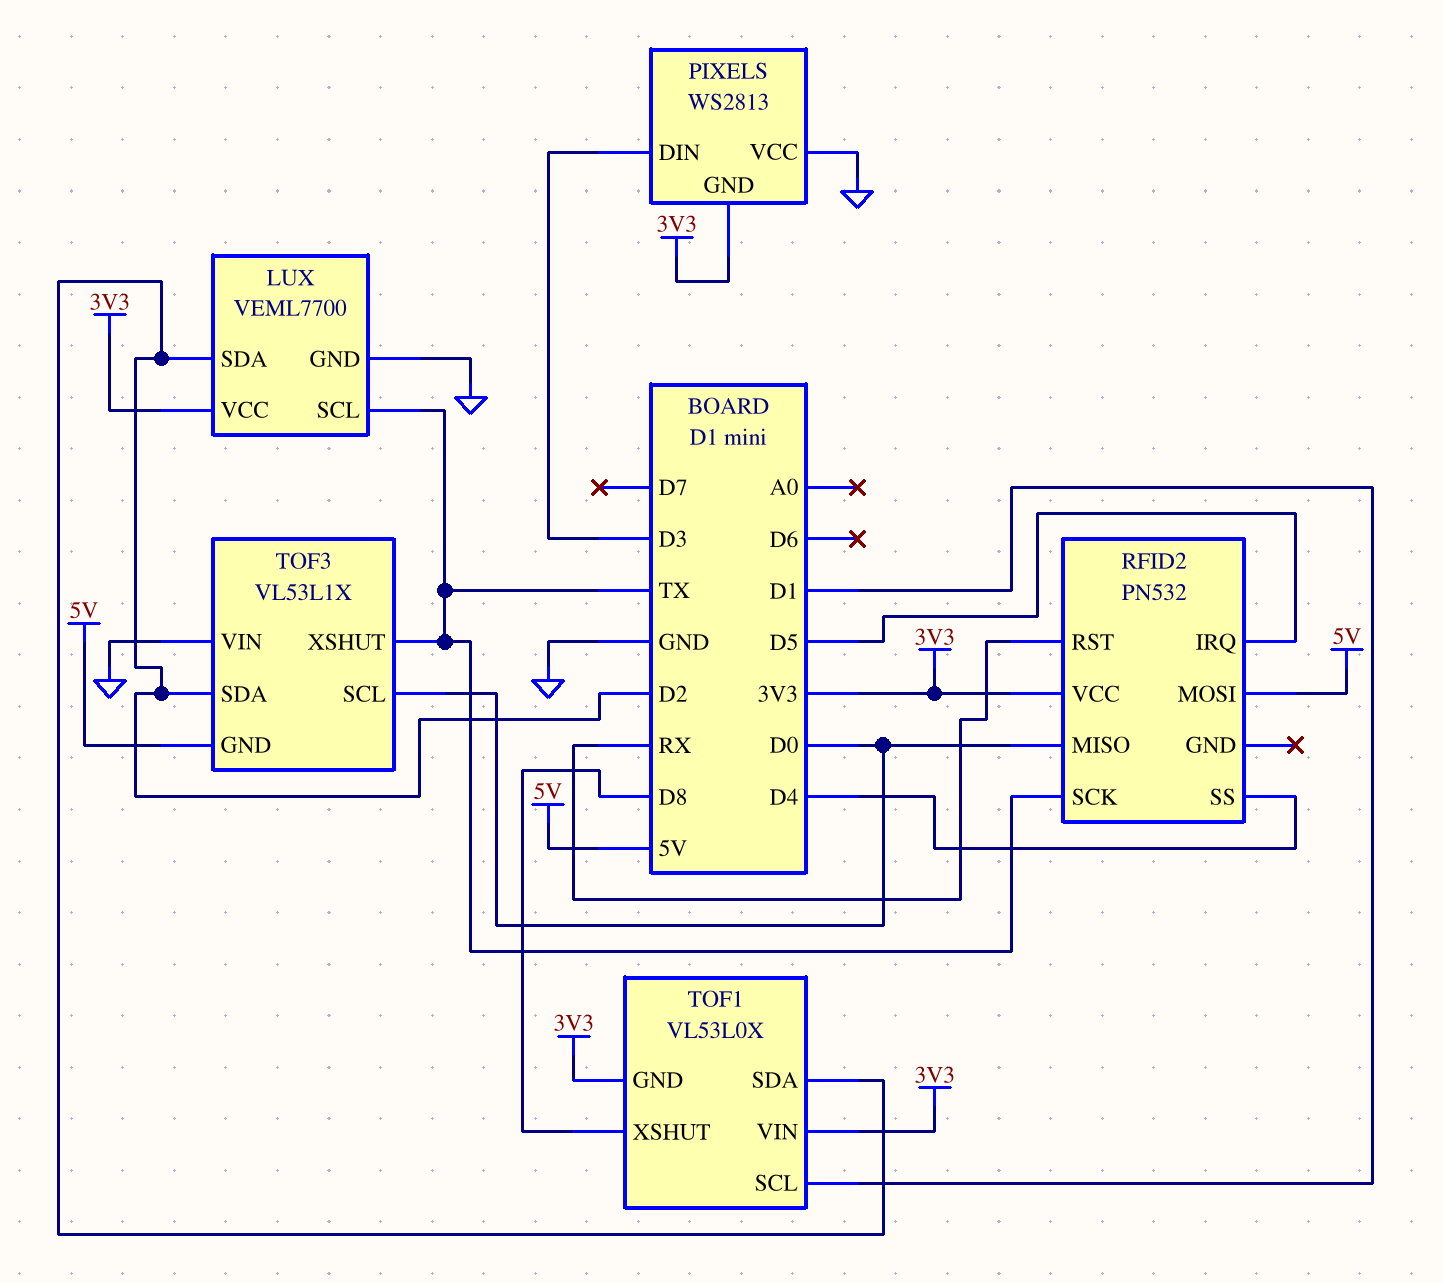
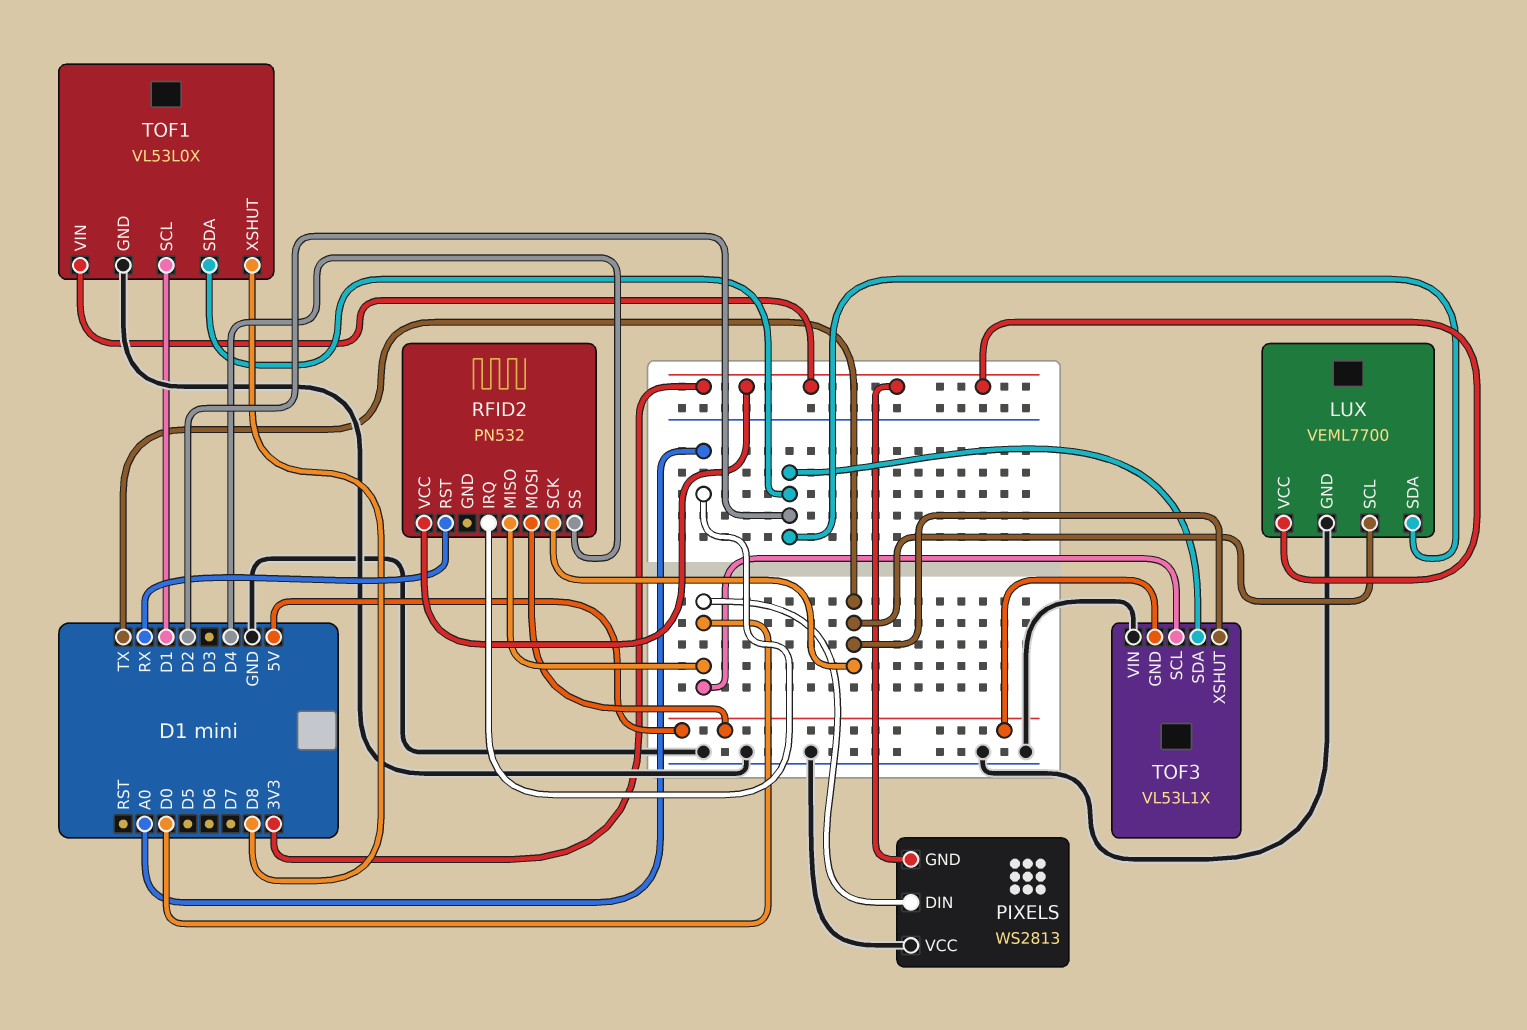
PIXELS pin DIN: D3 -> D0
RFID2 pin IRQ: D5 -> A0
TOF1 pin GND: 3V3 -> GND

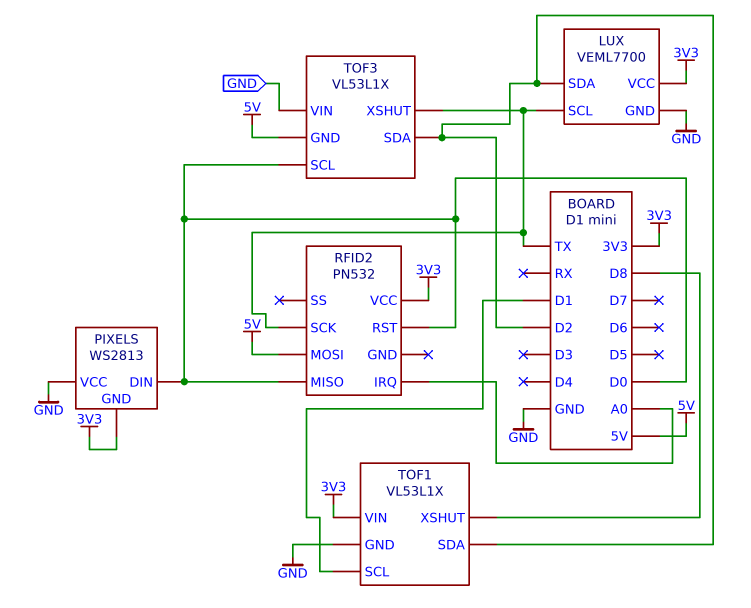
RFID2 pin RST: RX -> D0
RFID2 pin SS: D4 -> none
TOF1: VL53L0X -> VL53L1X

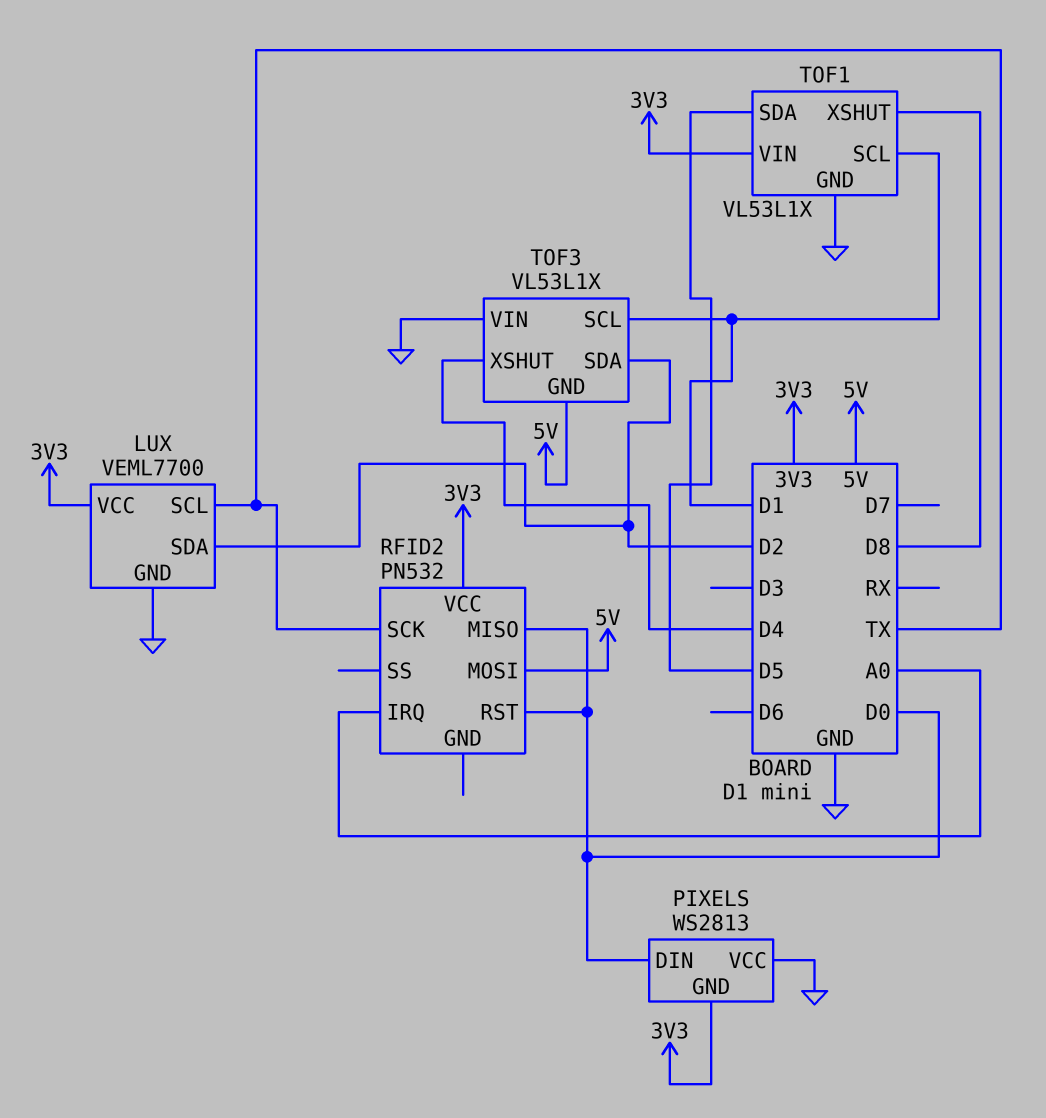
TOF1 pin SDA: D2 -> D5
TOF3 pin SCL: D0 -> D1
TOF3 pin XSHUT: TX -> D4

